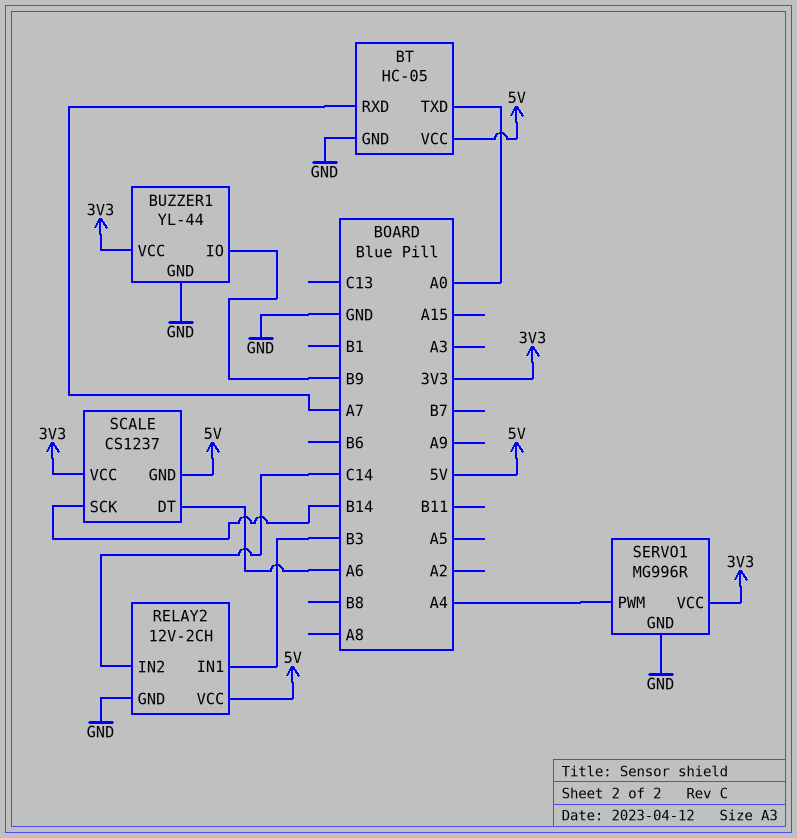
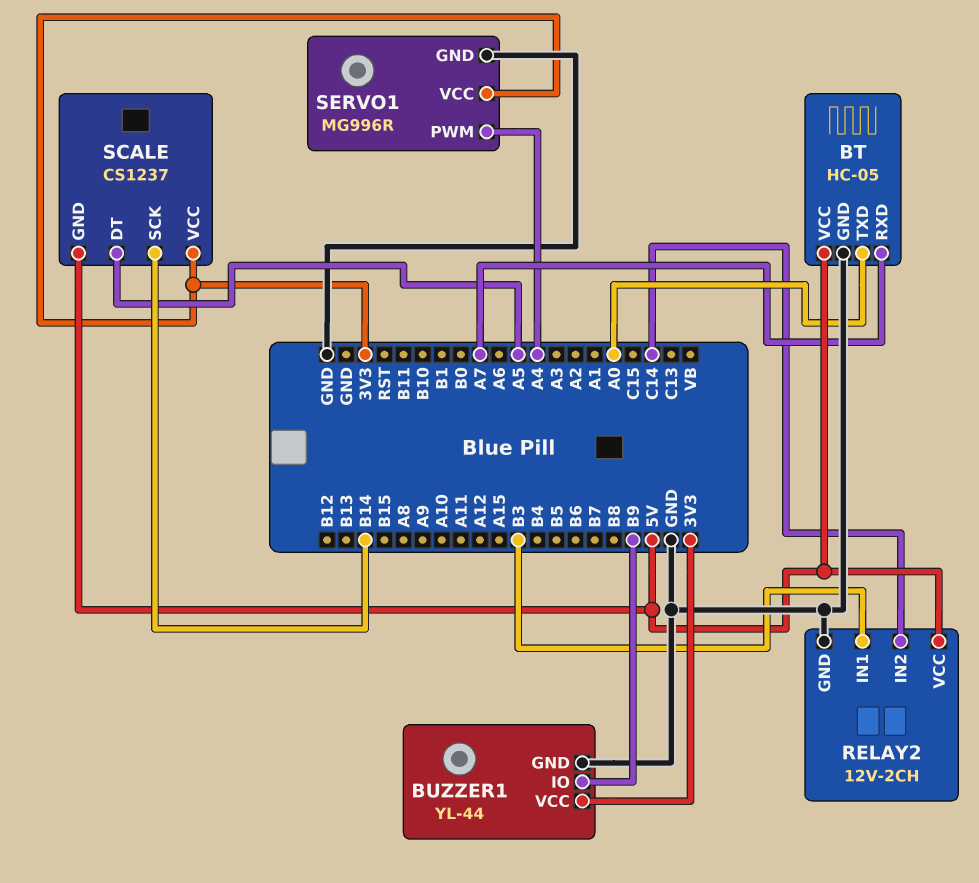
SCALE pin DT: A6 -> A5

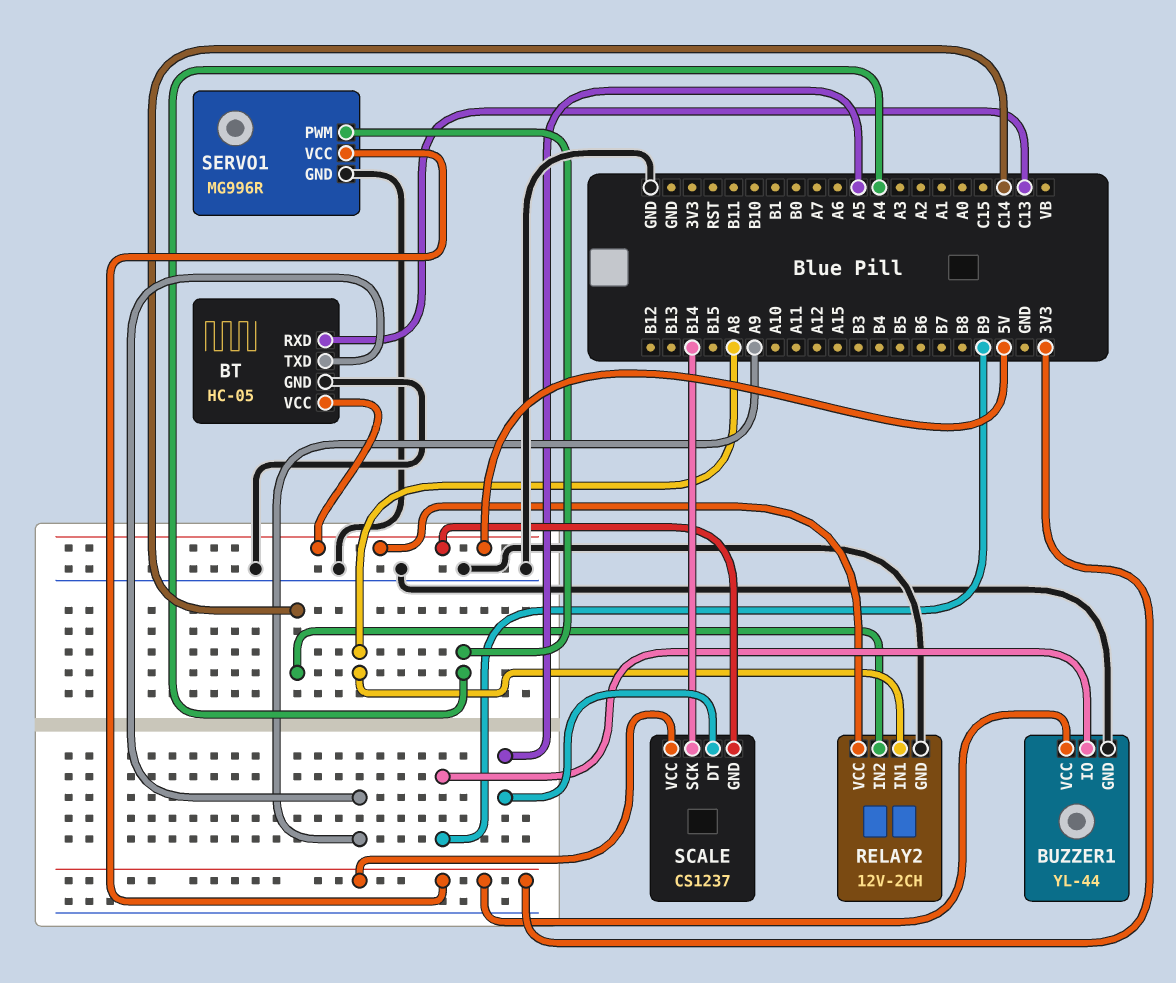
BT pin RXD: A7 -> C13
BT pin TXD: A0 -> A9
RELAY2 pin IN1: B3 -> A8

